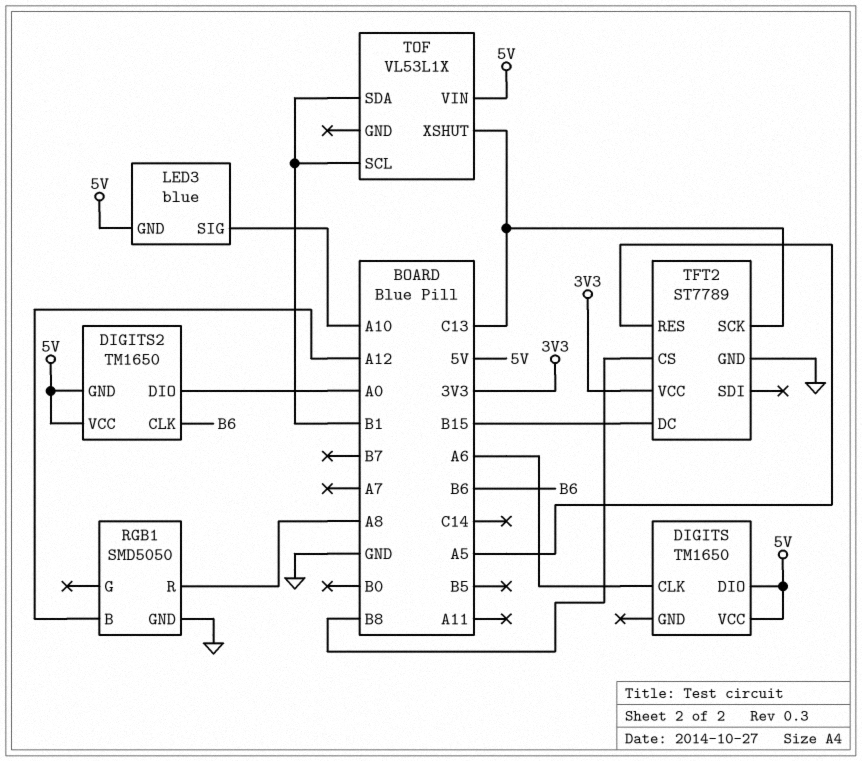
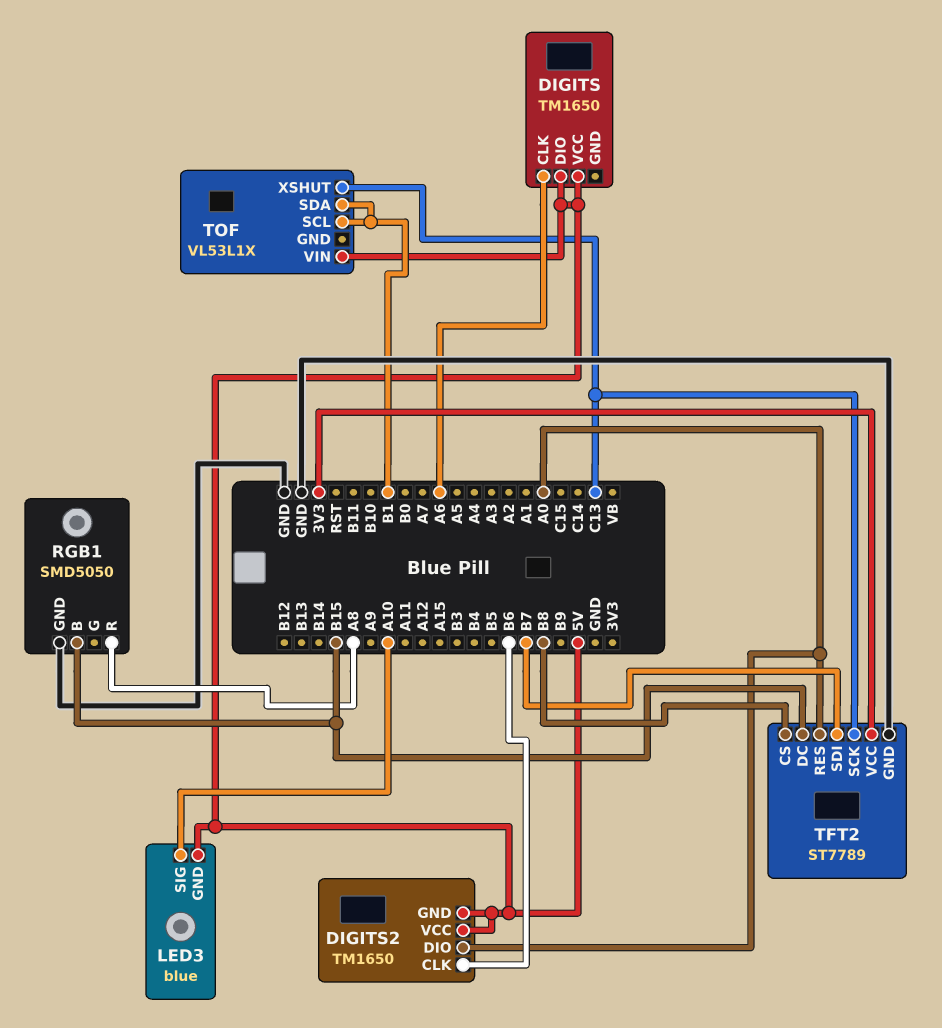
RGB1 pin B: A12 -> B15
TFT2 pin RES: A5 -> A0
TFT2 pin SDI: none -> B7

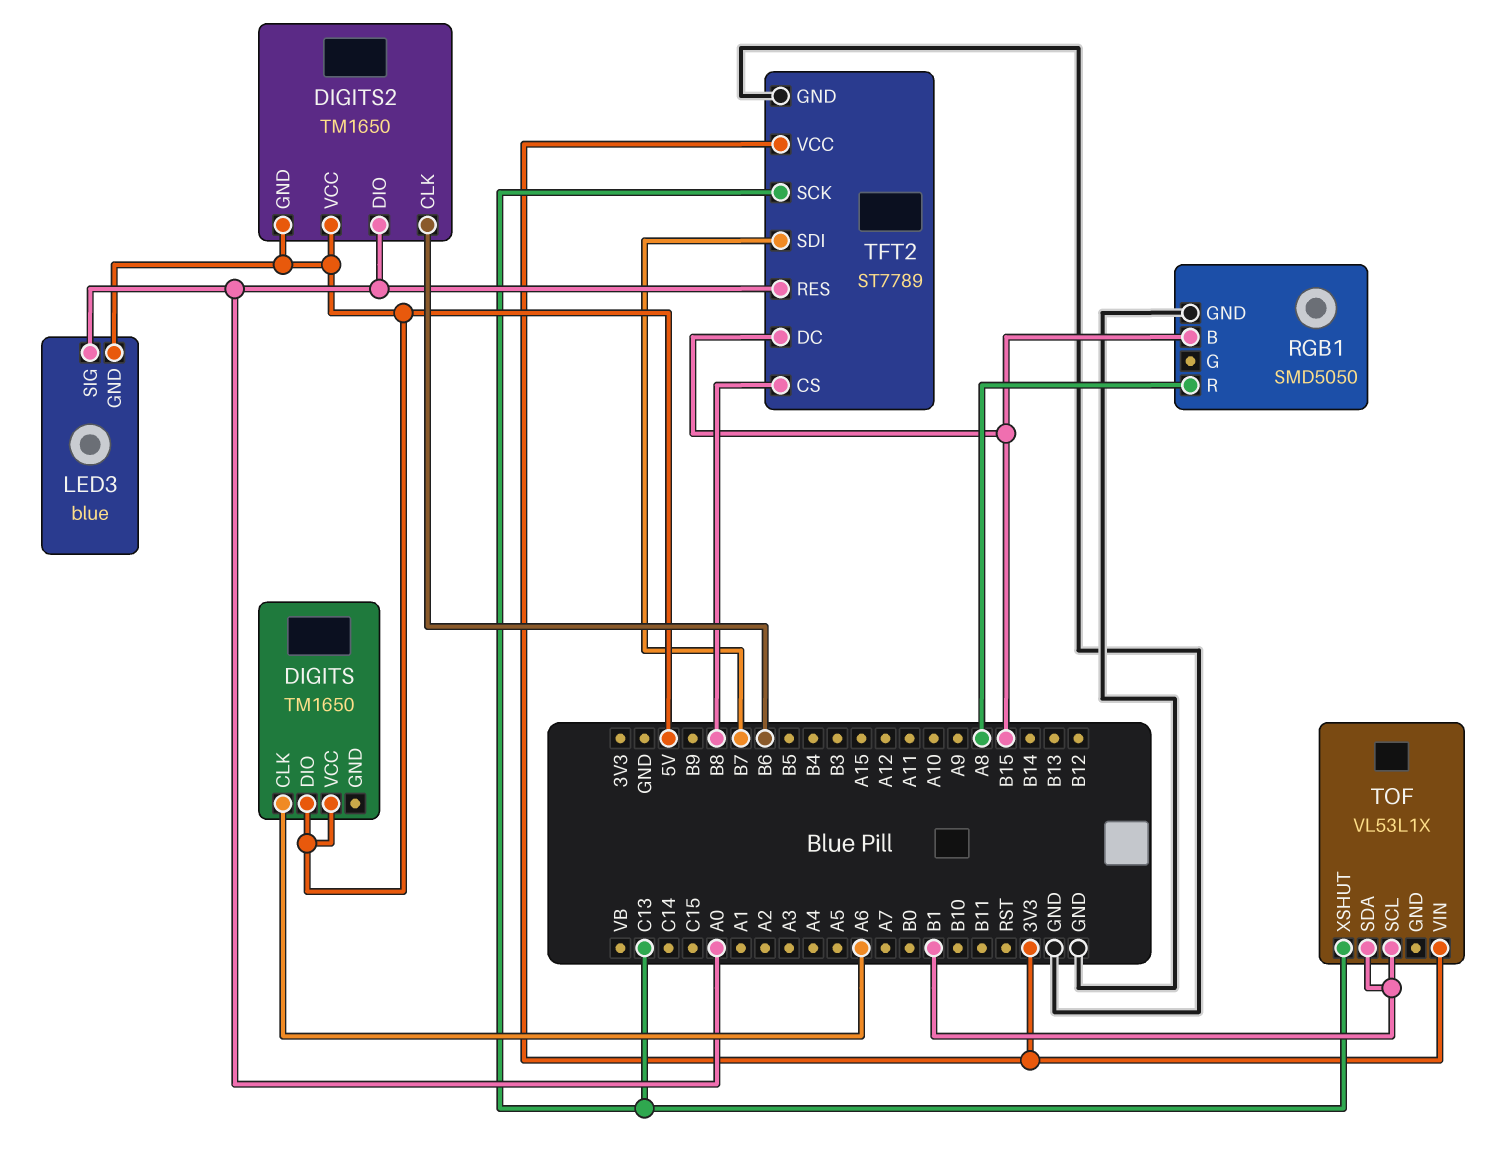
LED3 pin SIG: A10 -> A0
TOF pin VIN: 5V -> 3V3

